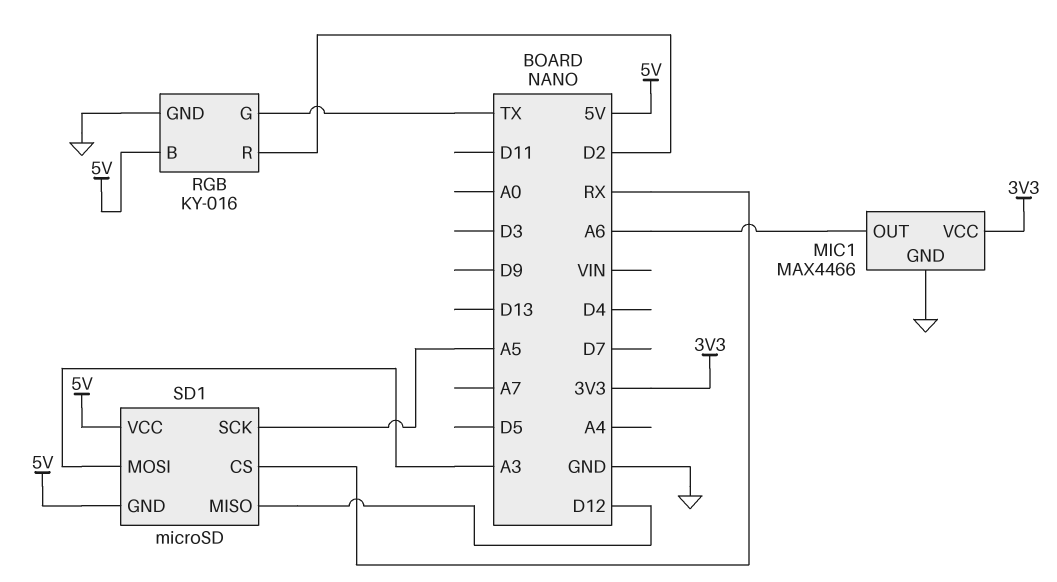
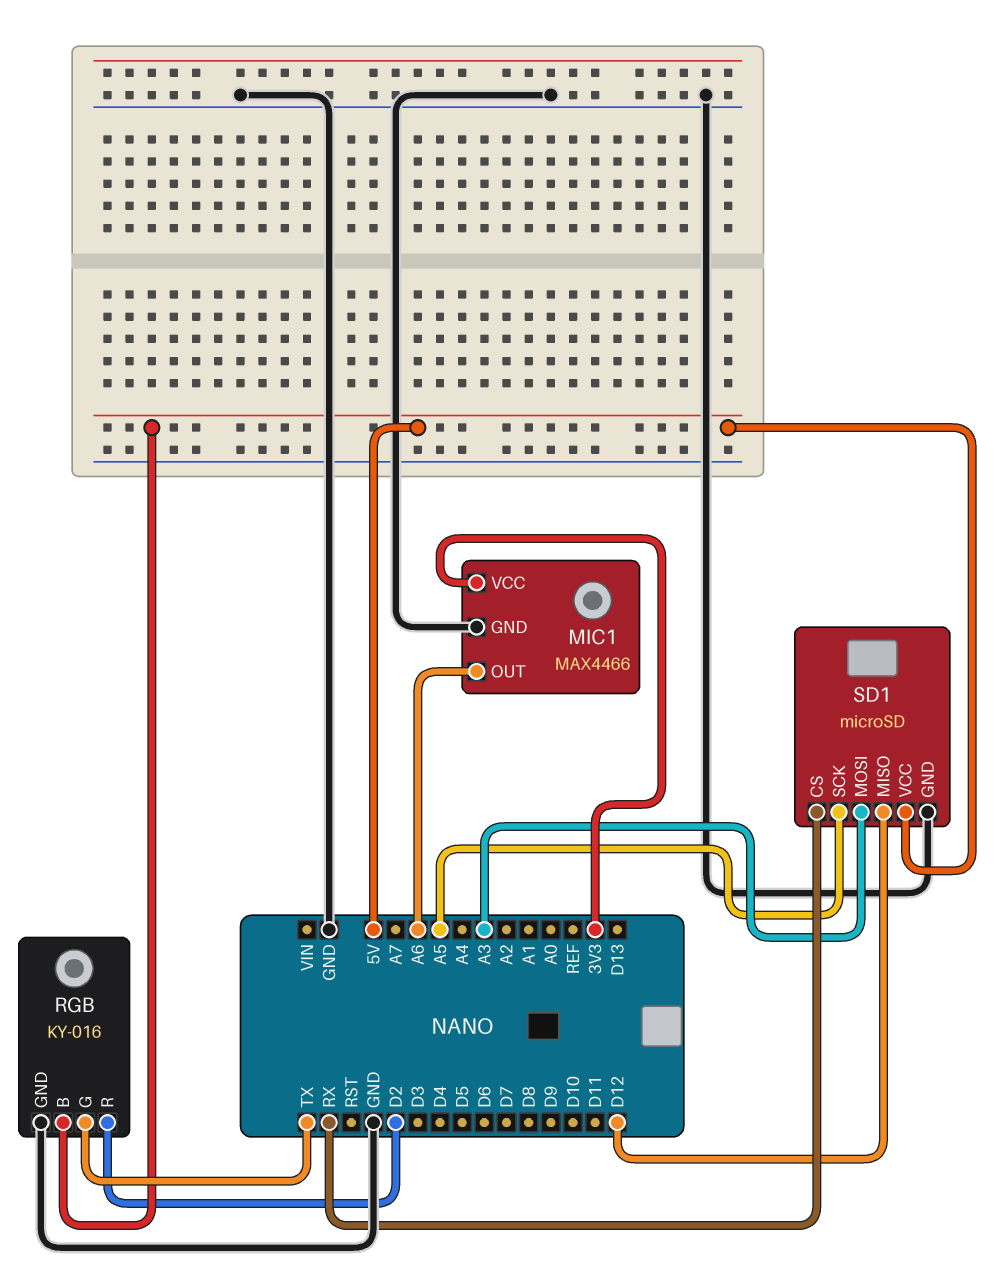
SD1 pin GND: 5V -> GND

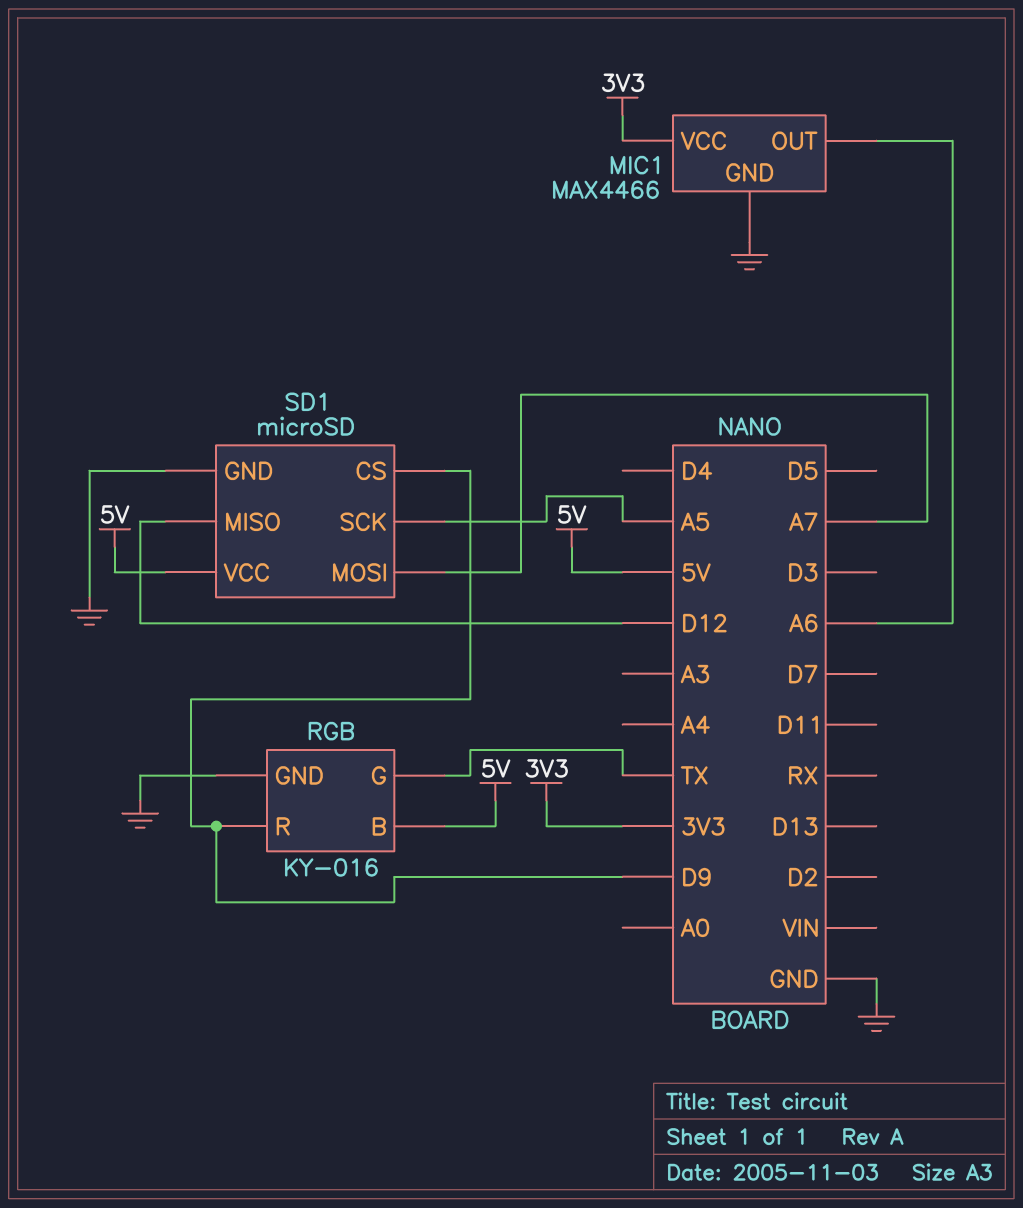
RGB pin R: D2 -> D9
SD1 pin CS: RX -> D9
SD1 pin MOSI: A3 -> A7

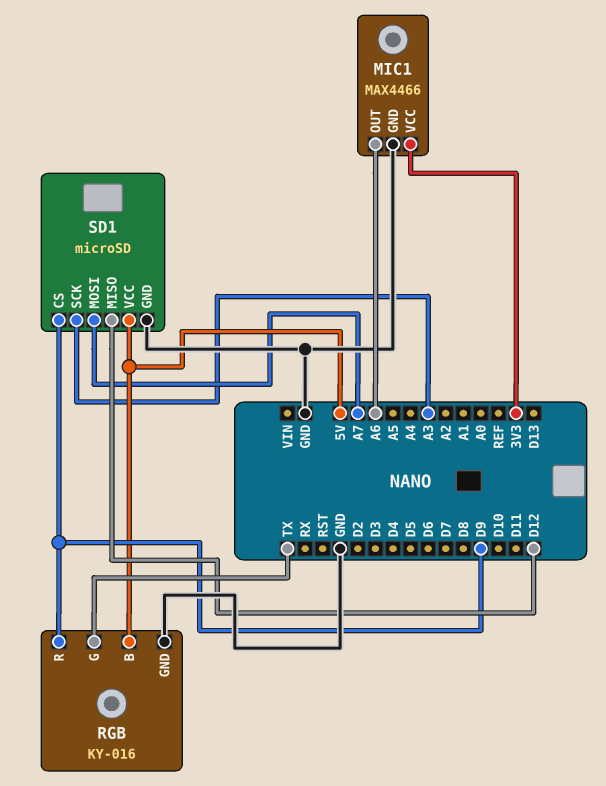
SD1 pin SCK: A5 -> A3

